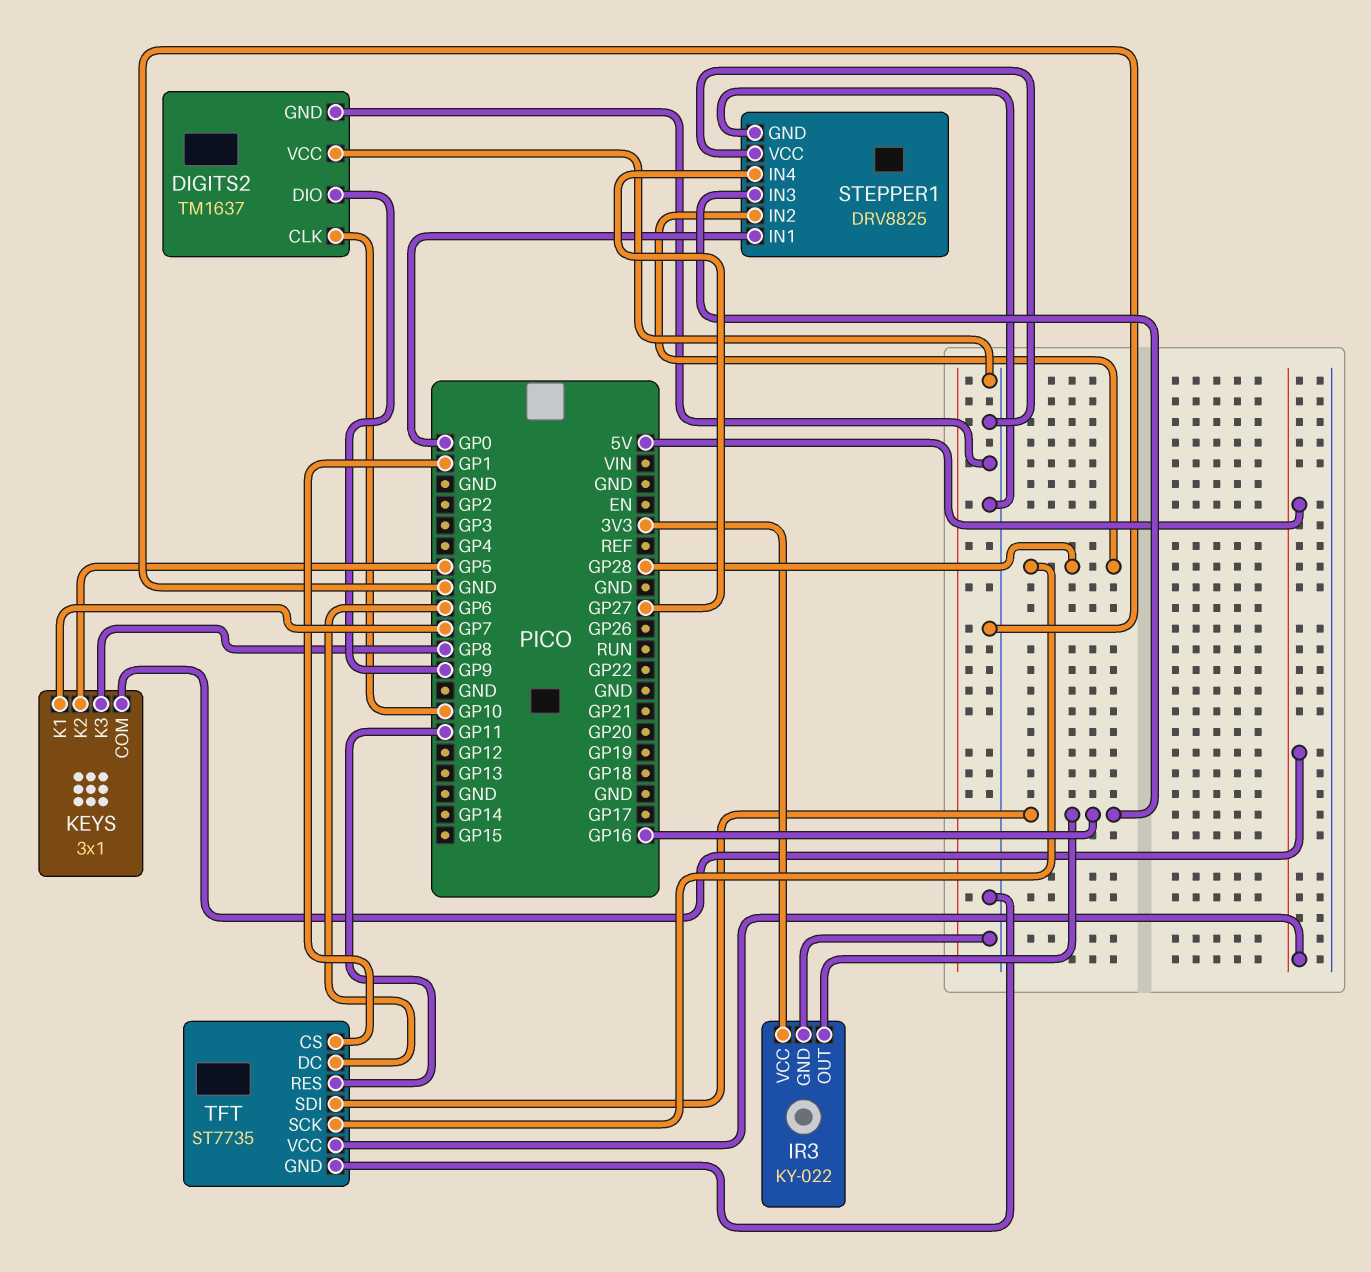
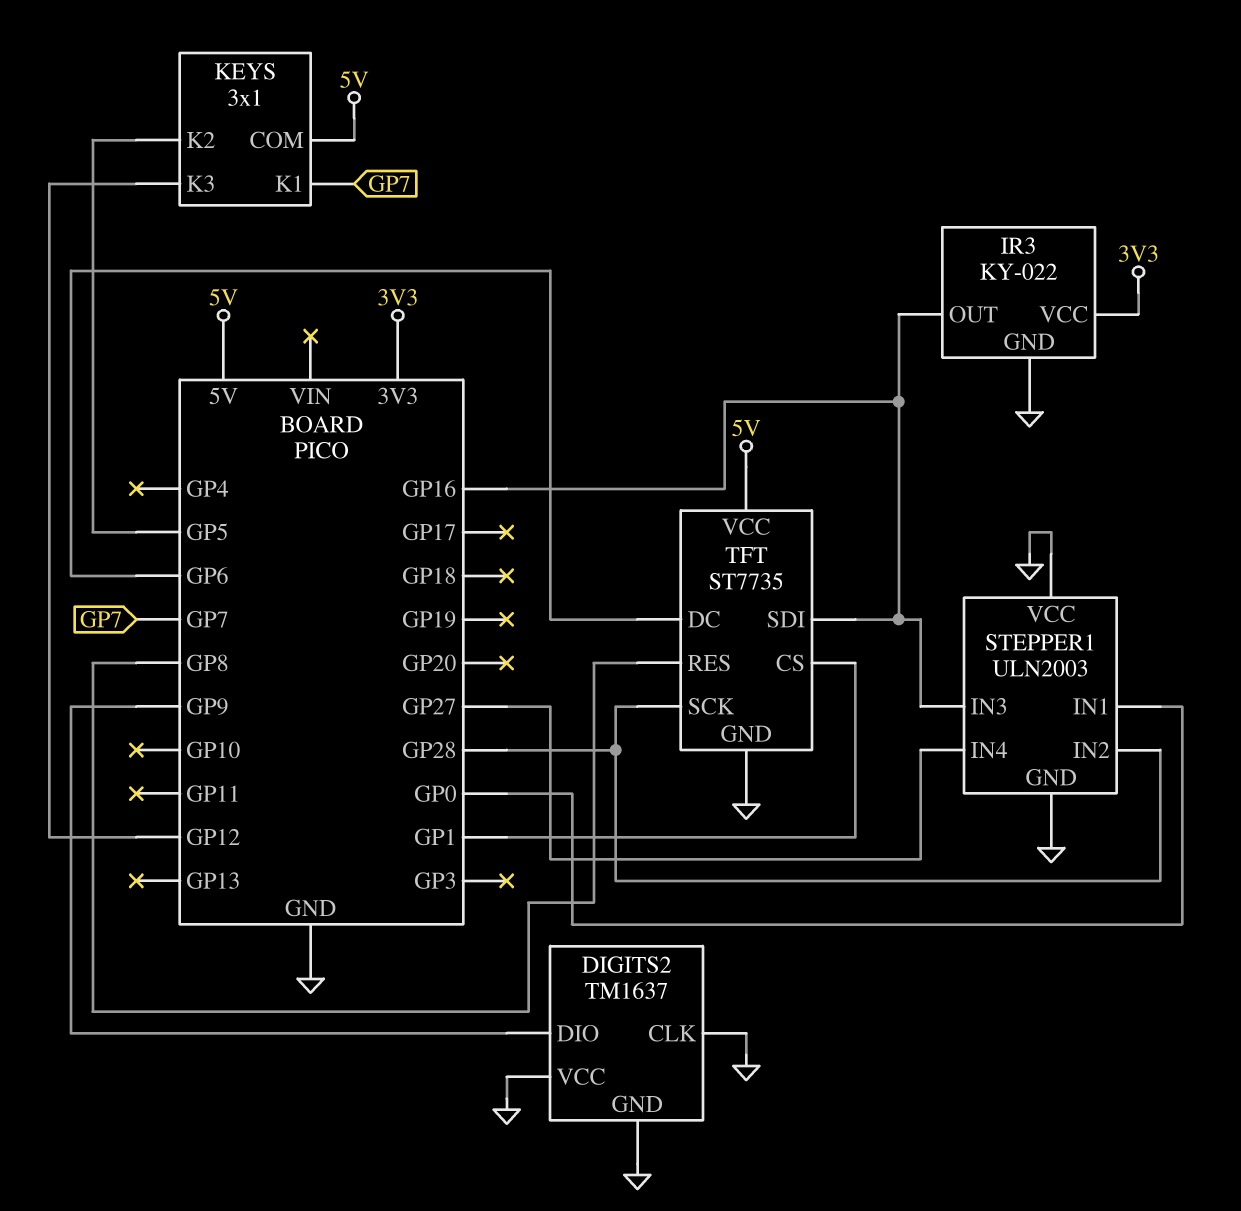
DIGITS2 pin CLK: GP10 -> GND
KEYS pin K3: GP8 -> GP12
STEPPER1: DRV8825 -> ULN2003
TFT pin RES: GP11 -> GP8

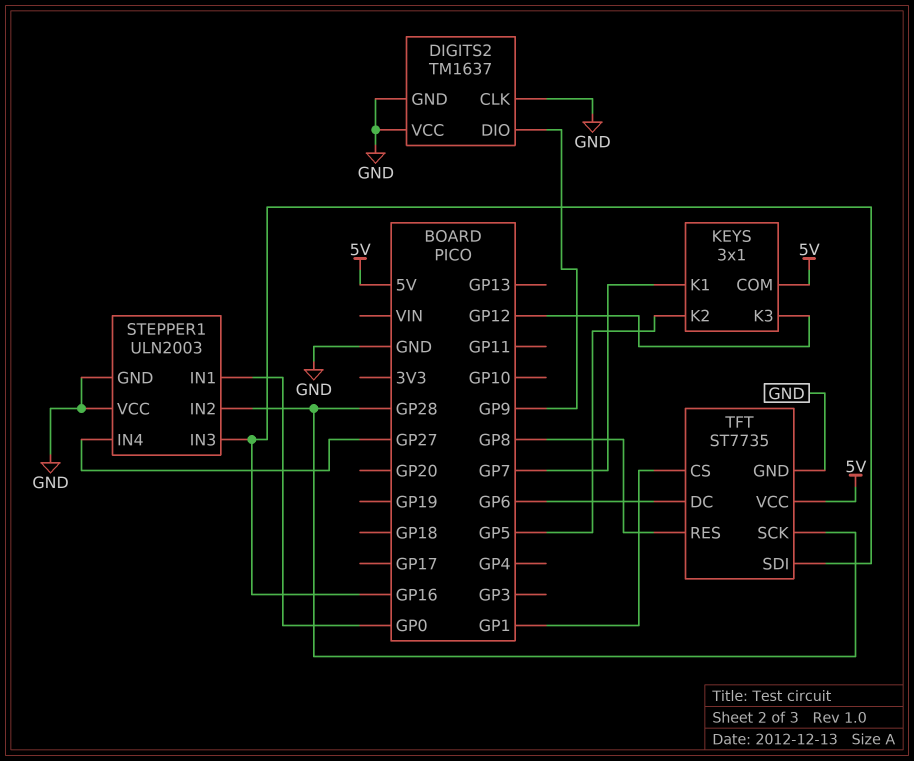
IR3: KY-022 -> none
IR3 pin GND: GND -> none
IR3 pin OUT: GP16 -> none
IR3 pin VCC: 3V3 -> none

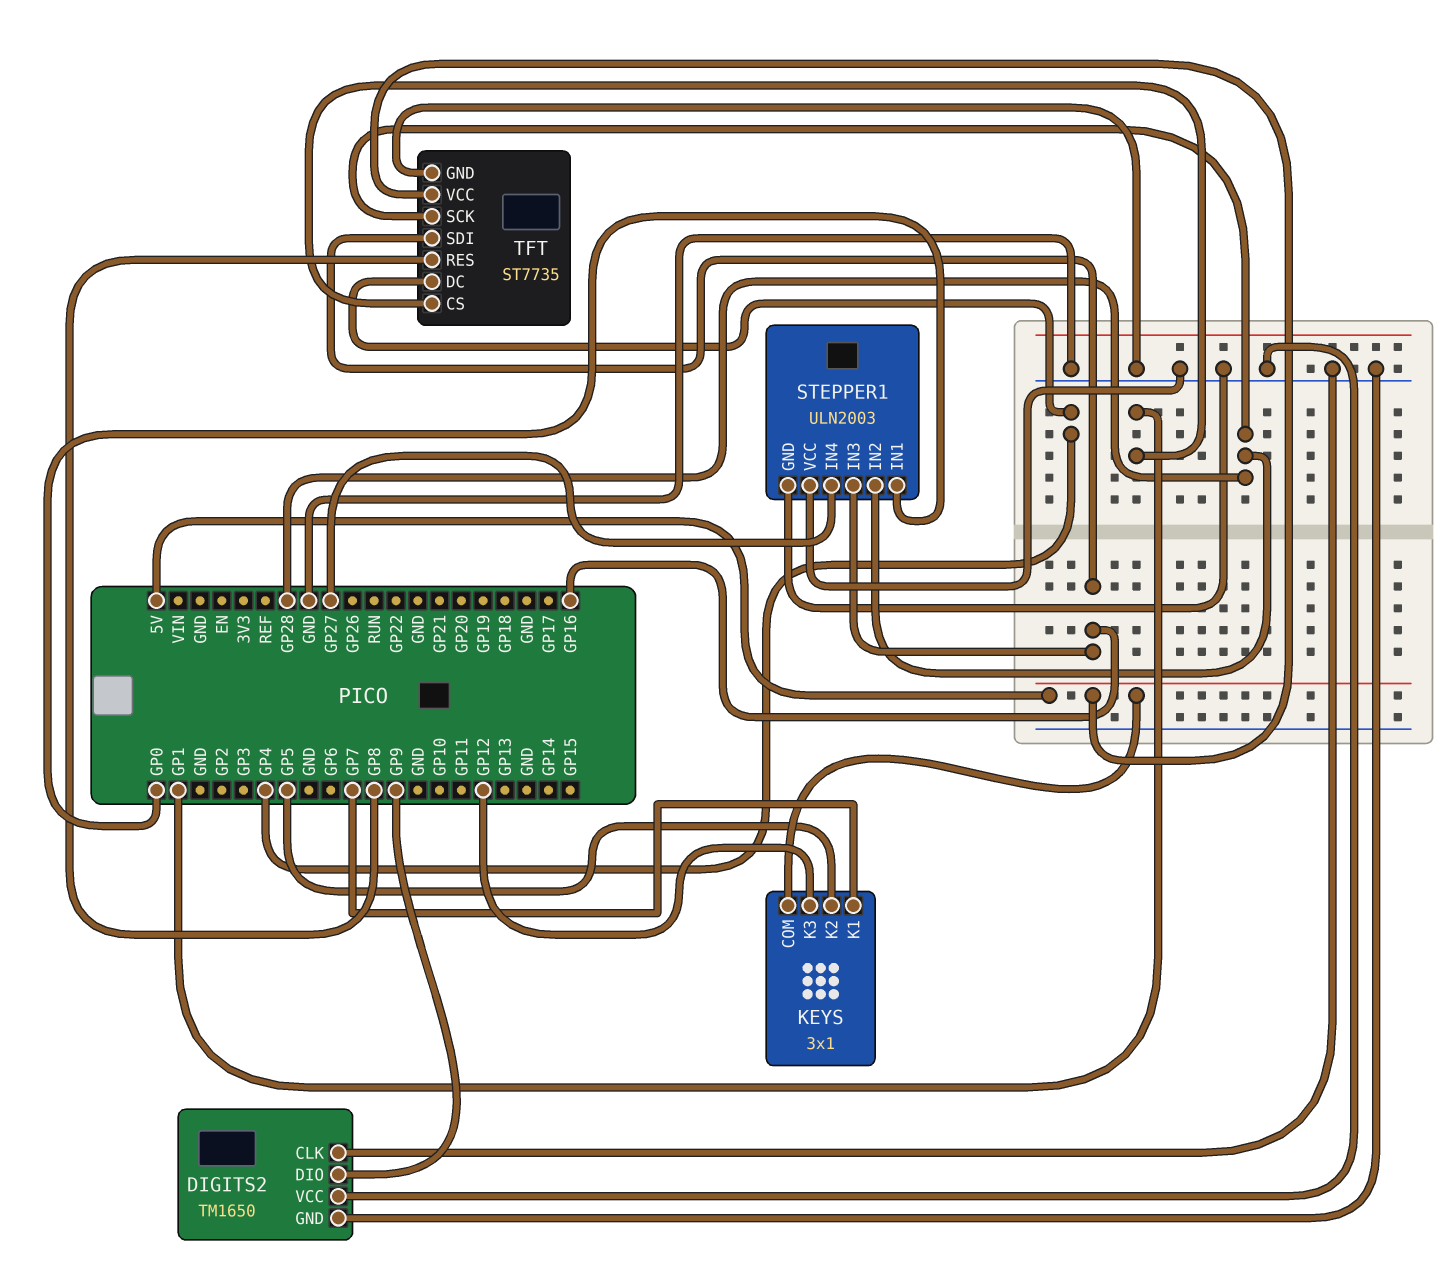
DIGITS2: TM1637 -> TM1650
TFT pin DC: GP6 -> GP4

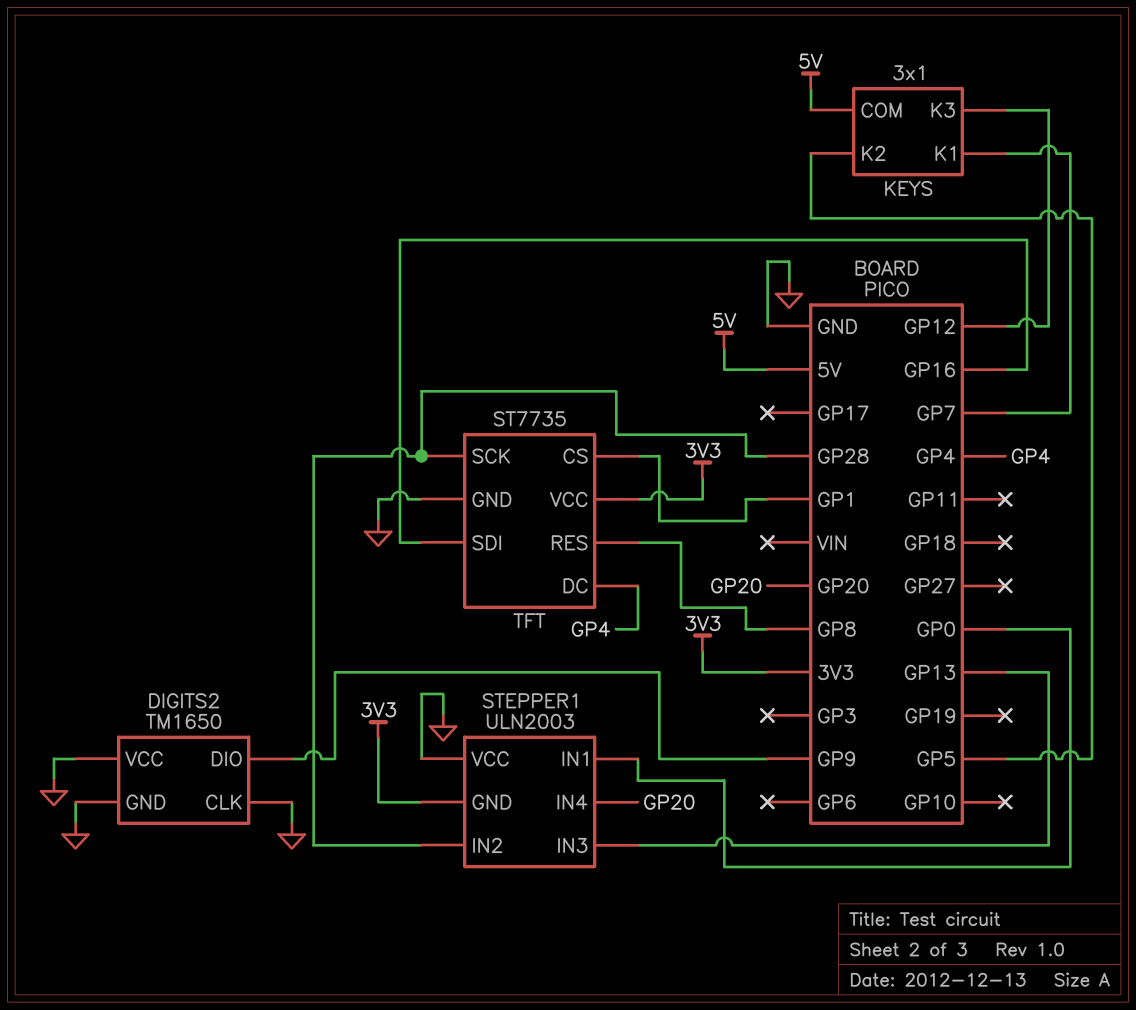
STEPPER1 pin GND: GND -> 3V3
STEPPER1 pin IN3: GP16 -> GP13
STEPPER1 pin IN4: GP27 -> GP20
TFT pin VCC: 5V -> 3V3

